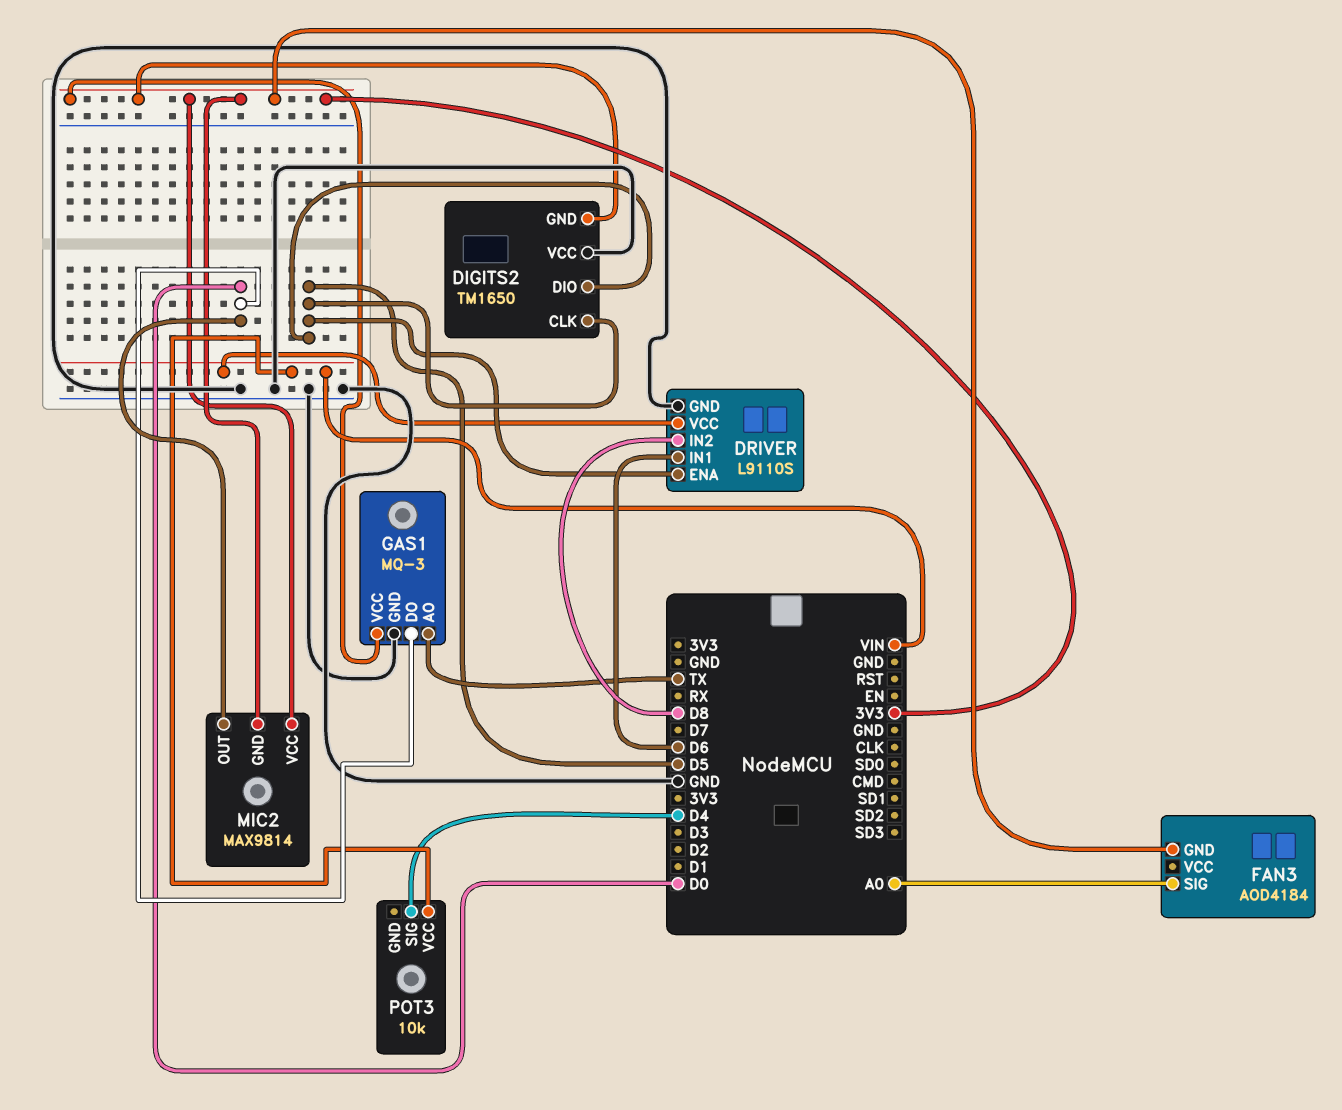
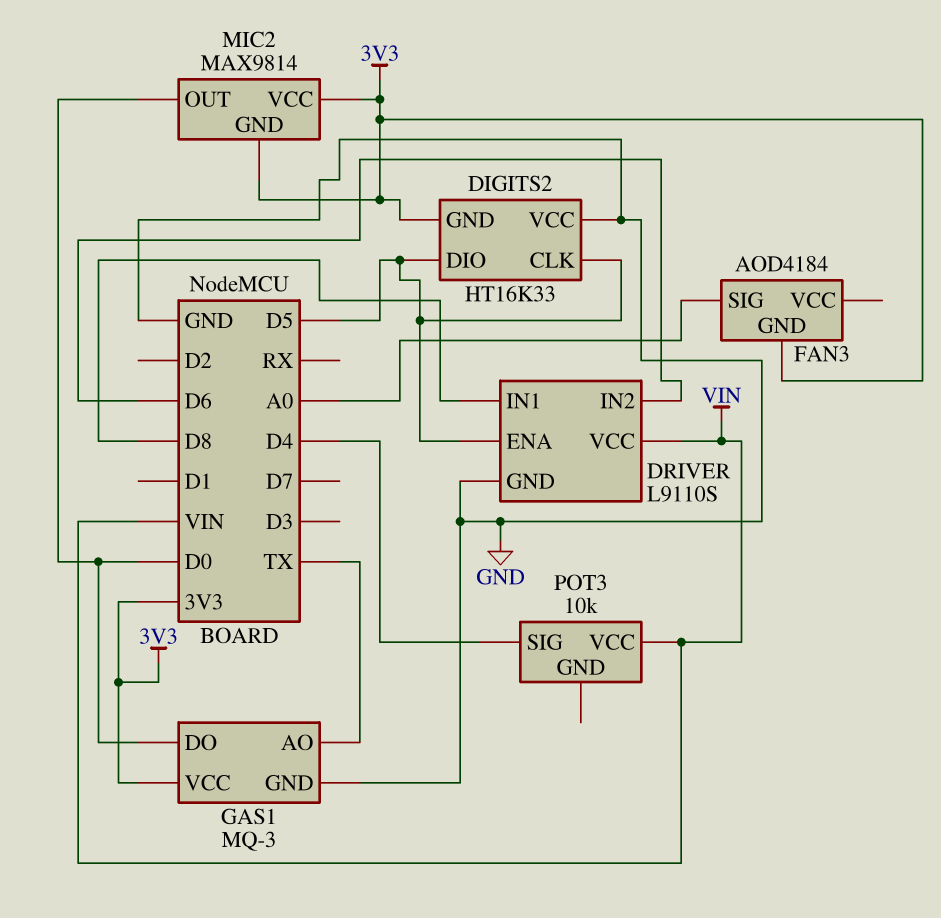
DIGITS2: TM1650 -> HT16K33
DRIVER pin IN1: D6 -> D8
DRIVER pin IN2: D8 -> D6

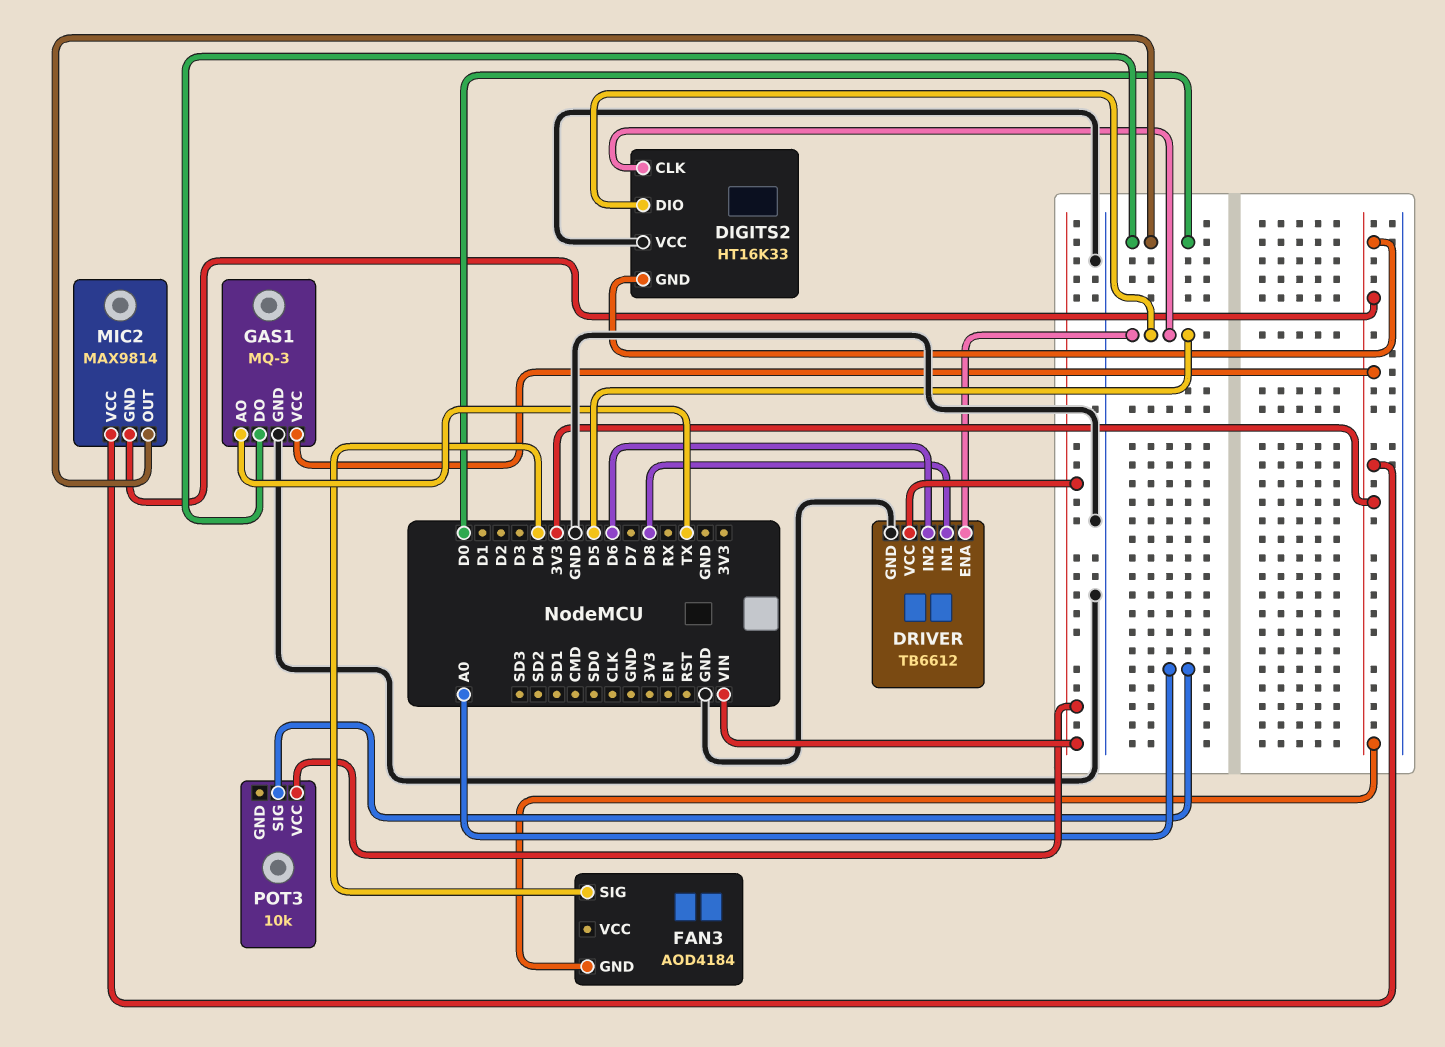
DRIVER: L9110S -> TB6612
FAN3 pin SIG: A0 -> D4
POT3 pin SIG: D4 -> A0

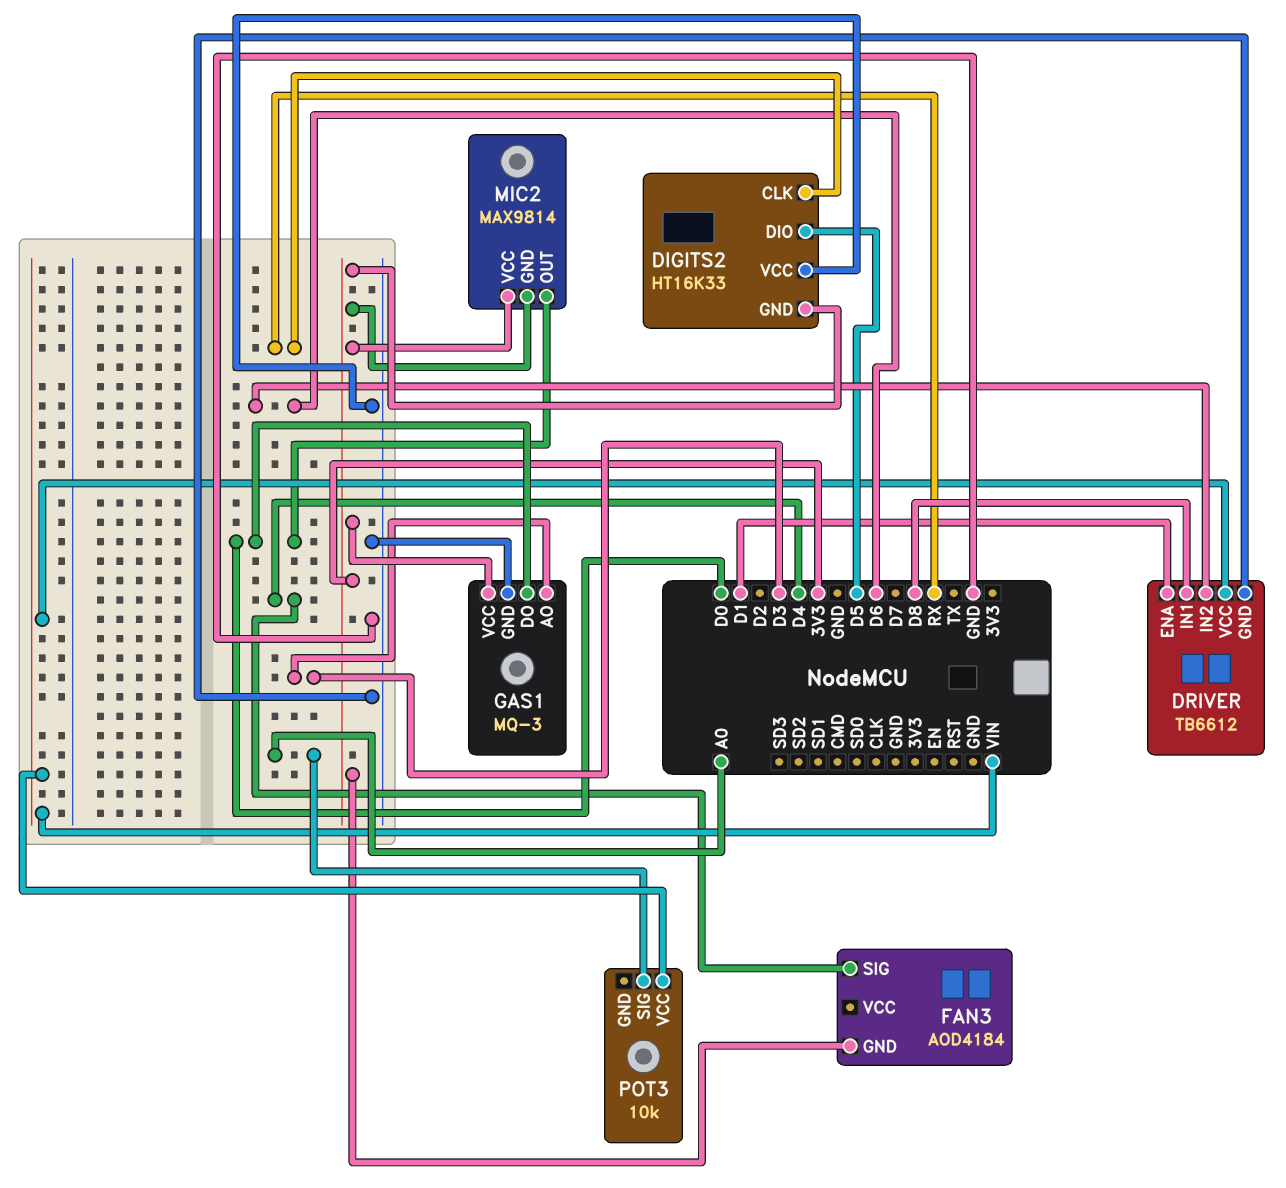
DIGITS2 pin CLK: D5 -> RX
DRIVER pin ENA: D5 -> D1
GAS1 pin AO: TX -> D3

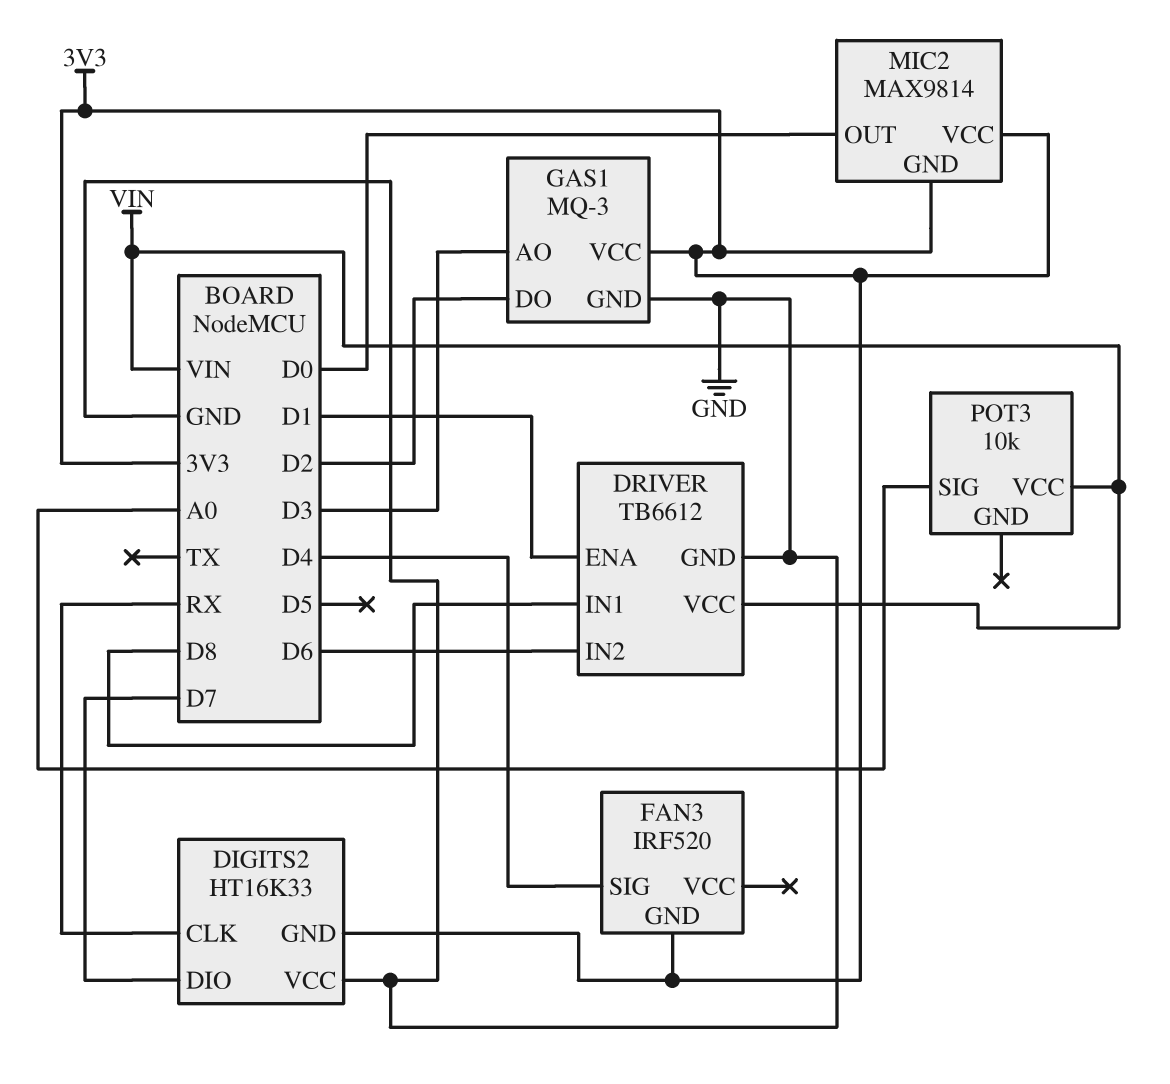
DIGITS2 pin DIO: D5 -> D7
FAN3: AOD4184 -> IRF520
GAS1 pin DO: D0 -> D2

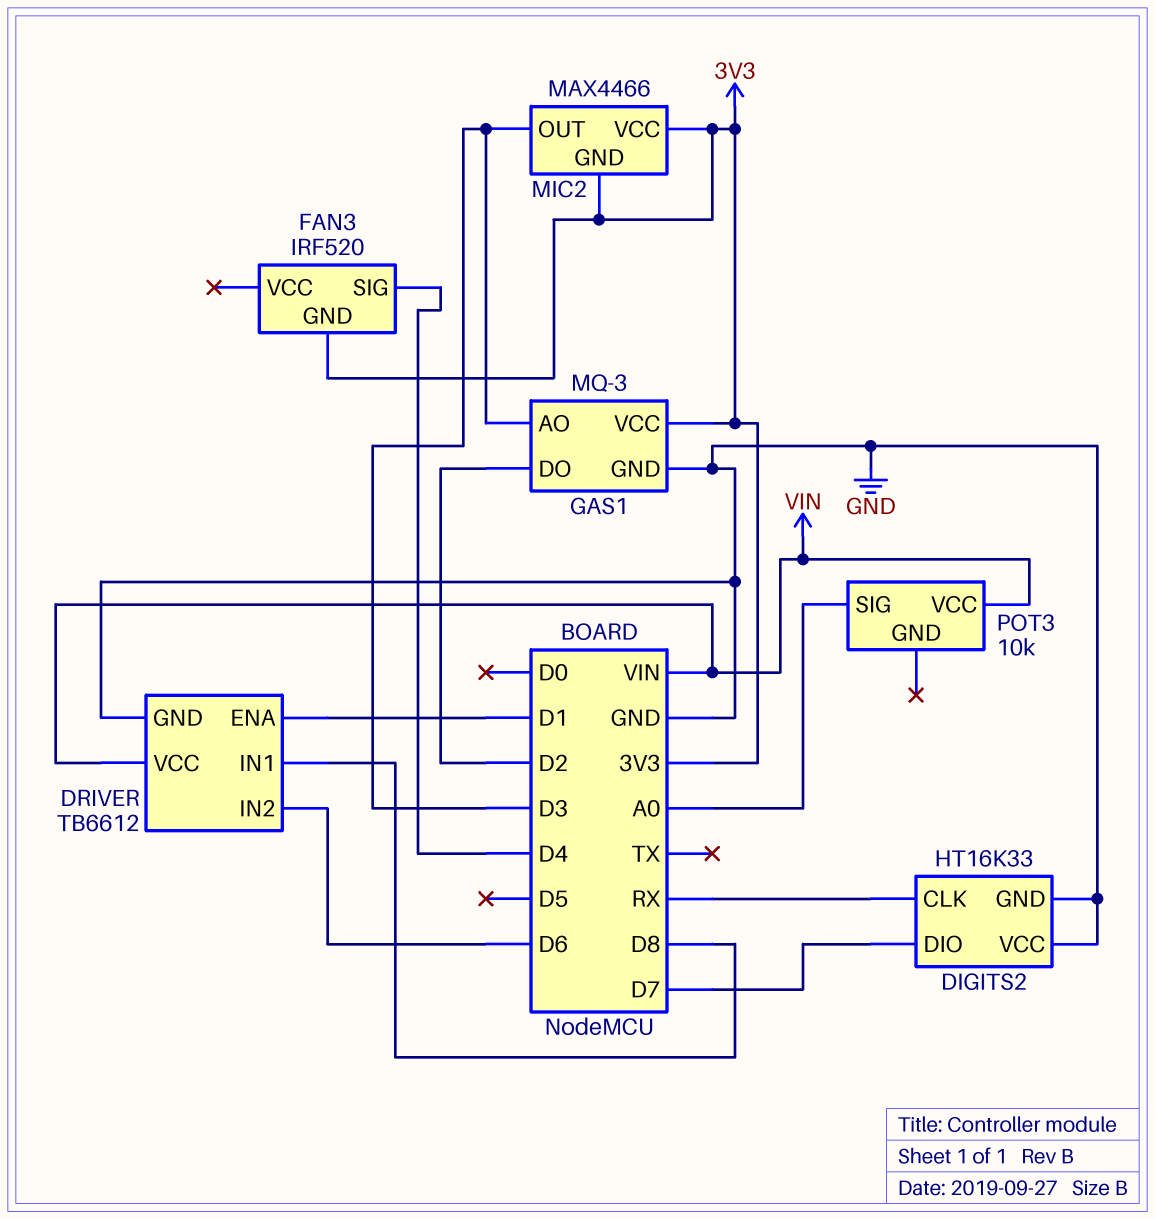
DIGITS2 pin GND: 3V3 -> GND
MIC2: MAX9814 -> MAX4466
MIC2 pin OUT: D0 -> D3

